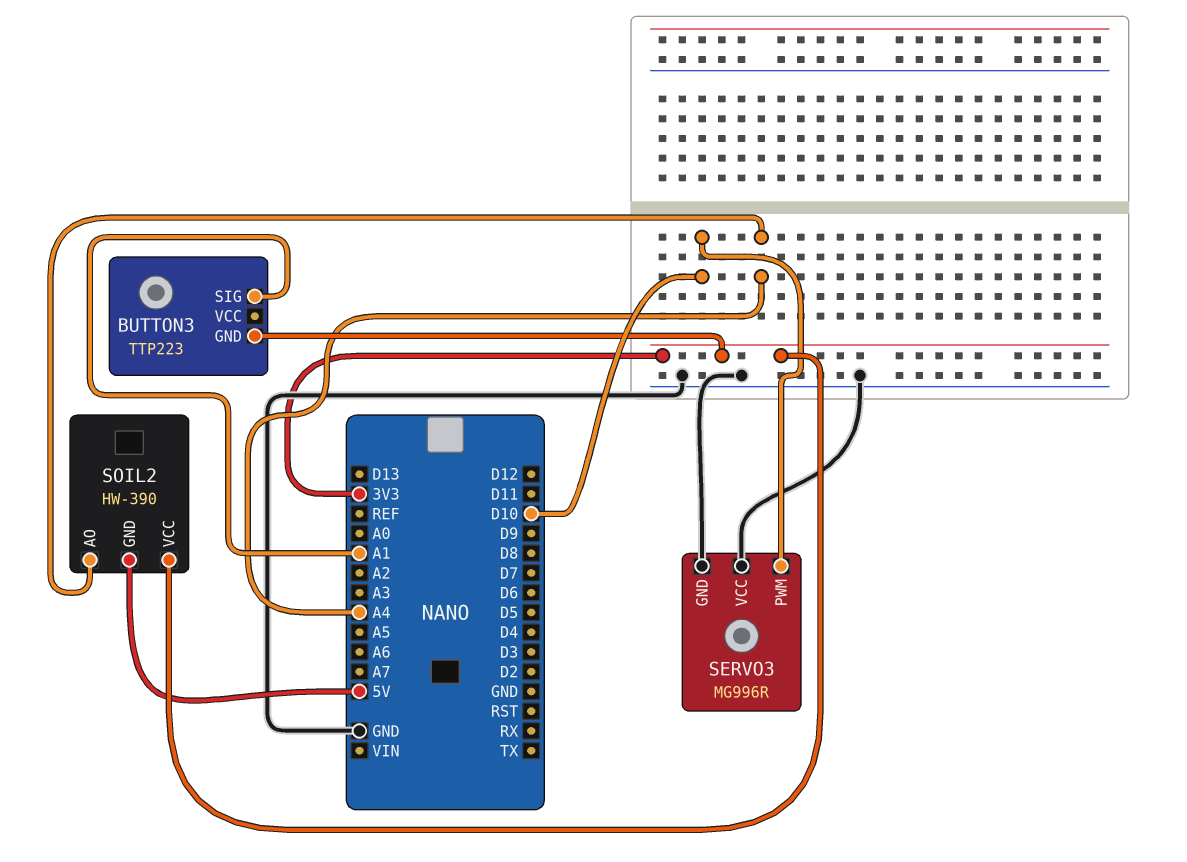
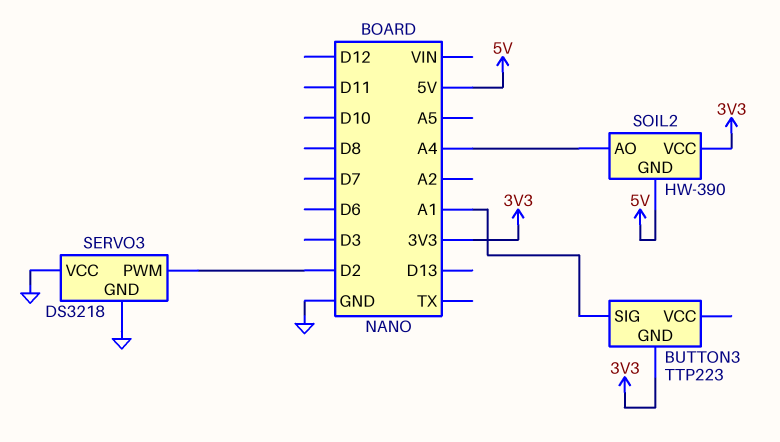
SERVO3: MG996R -> DS3218
SERVO3 pin PWM: D10 -> D2

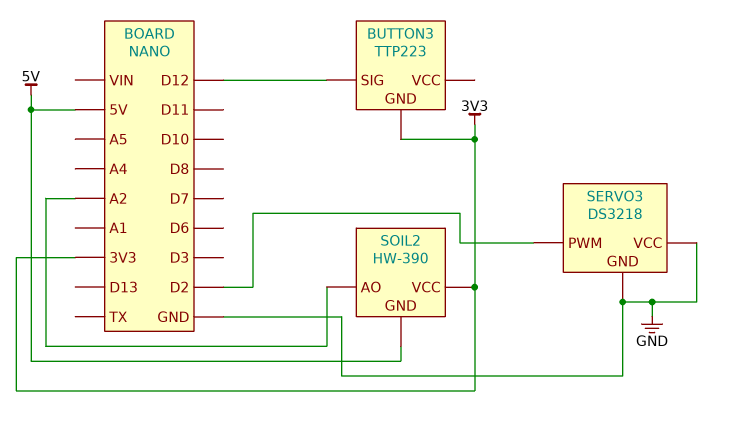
BUTTON3 pin SIG: A1 -> D12
SOIL2 pin AO: A4 -> A2

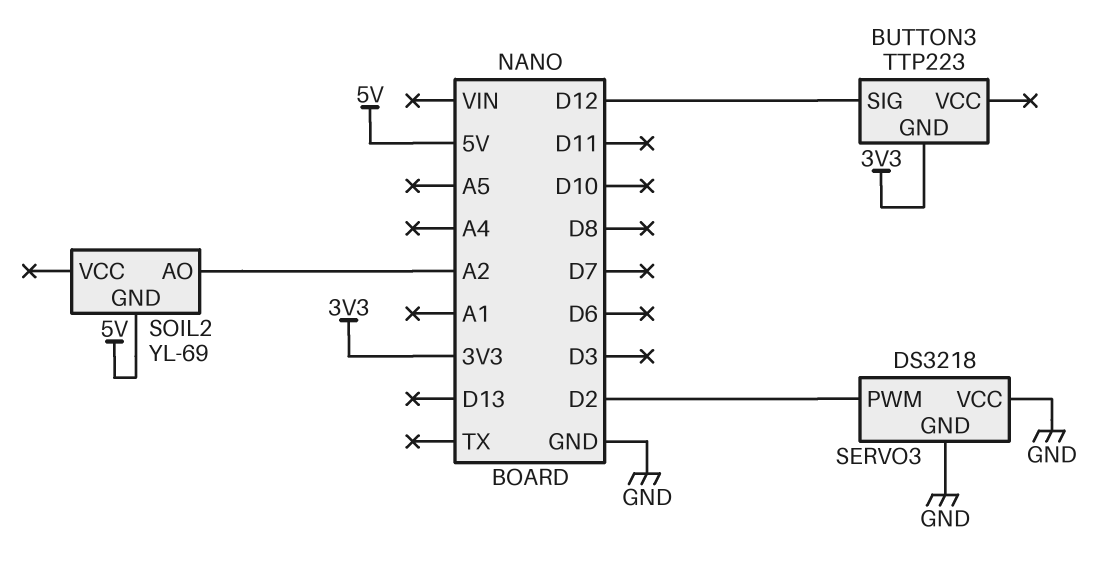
SOIL2: HW-390 -> YL-69
SOIL2 pin VCC: 3V3 -> none

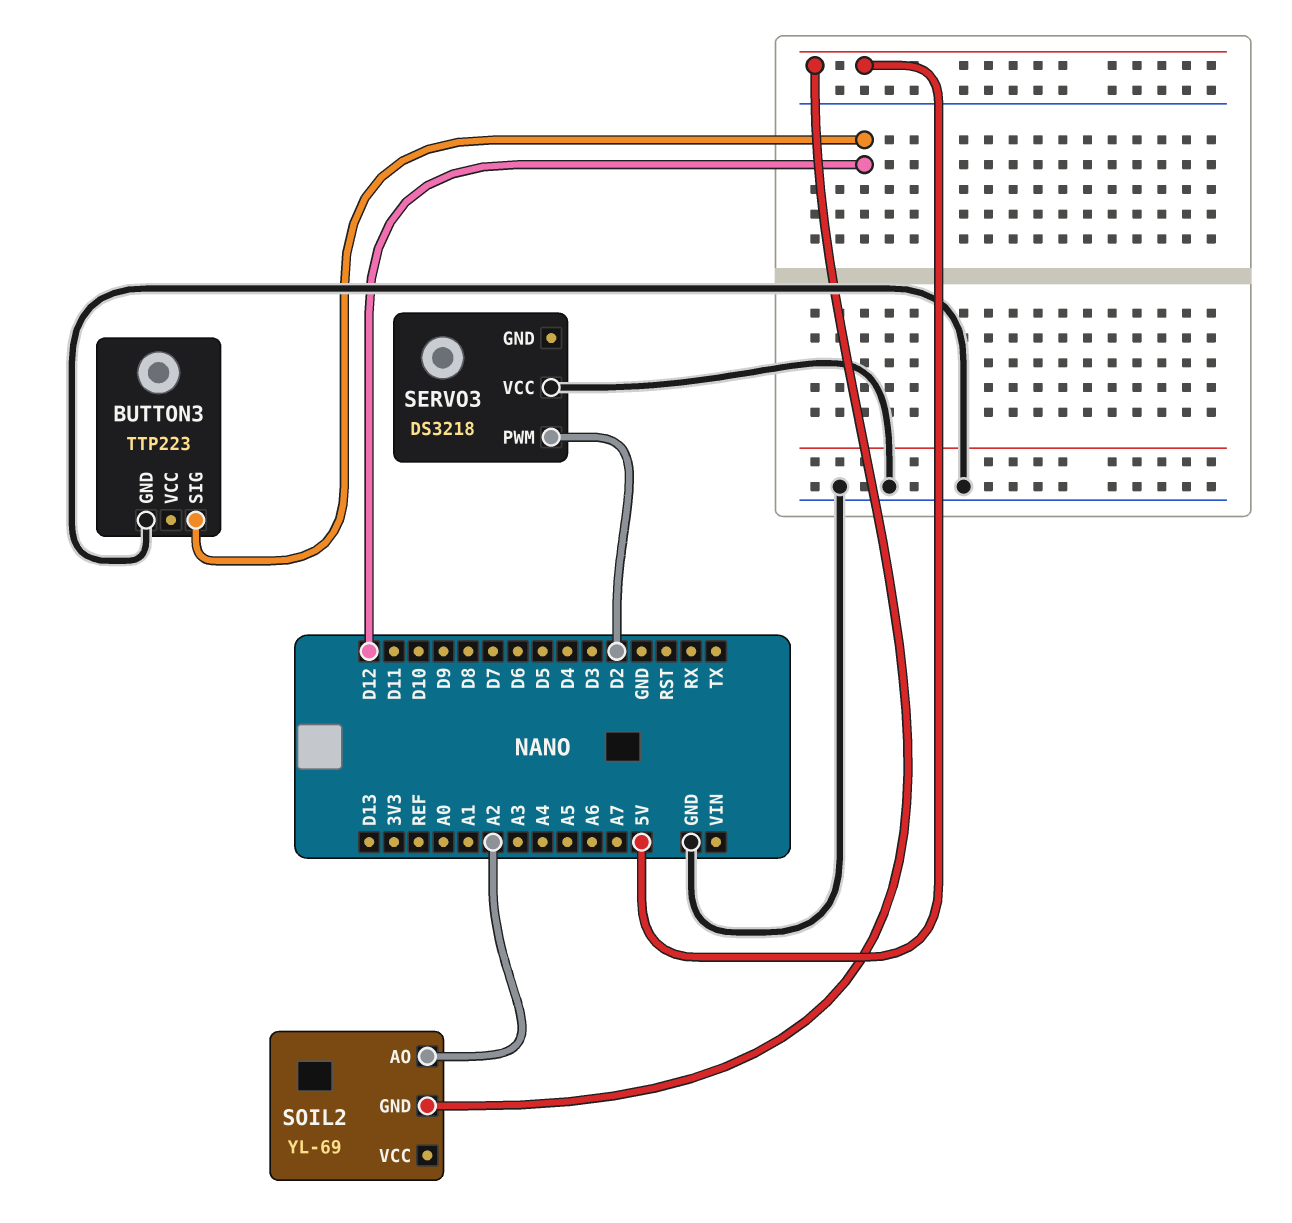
BUTTON3 pin GND: 3V3 -> GND
SERVO3 pin GND: GND -> none

